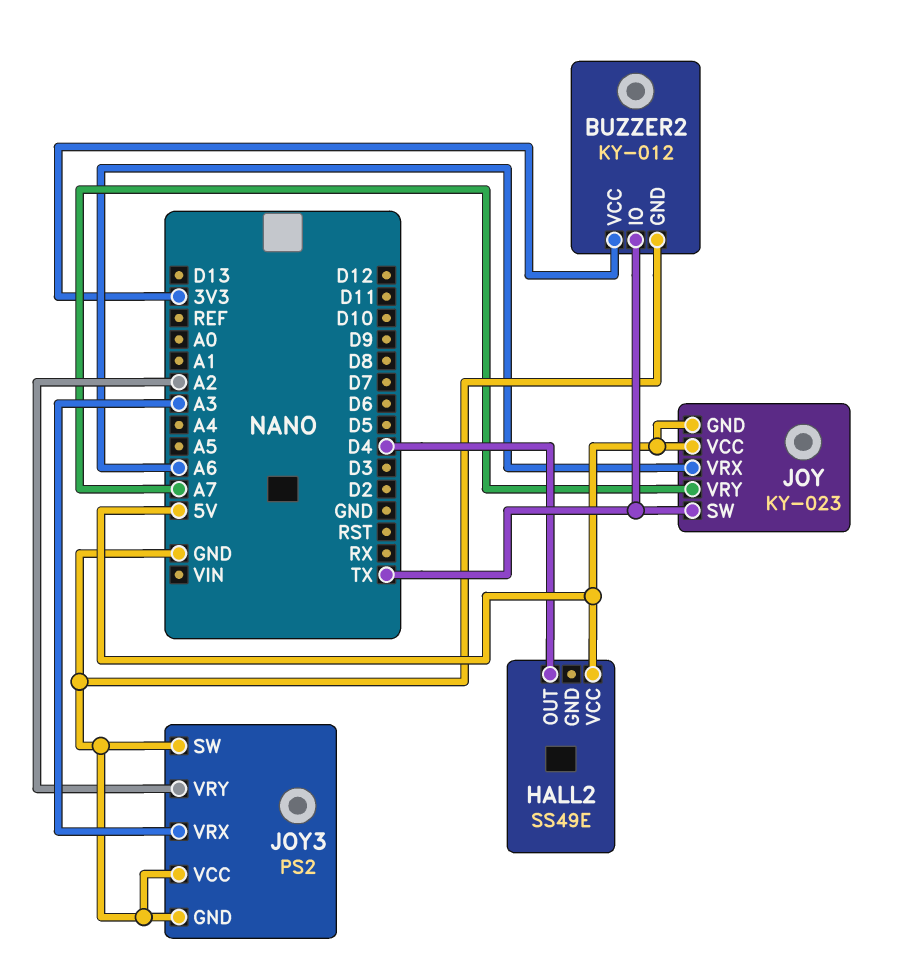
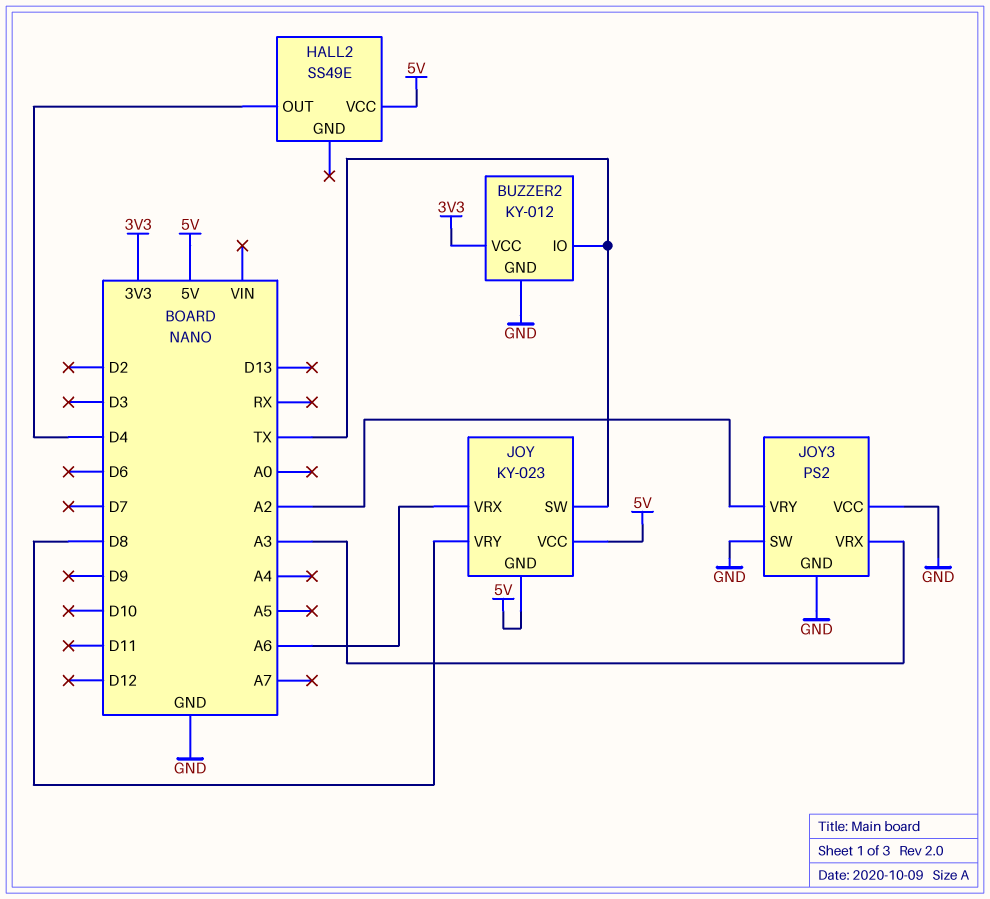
JOY pin VRY: A7 -> D8

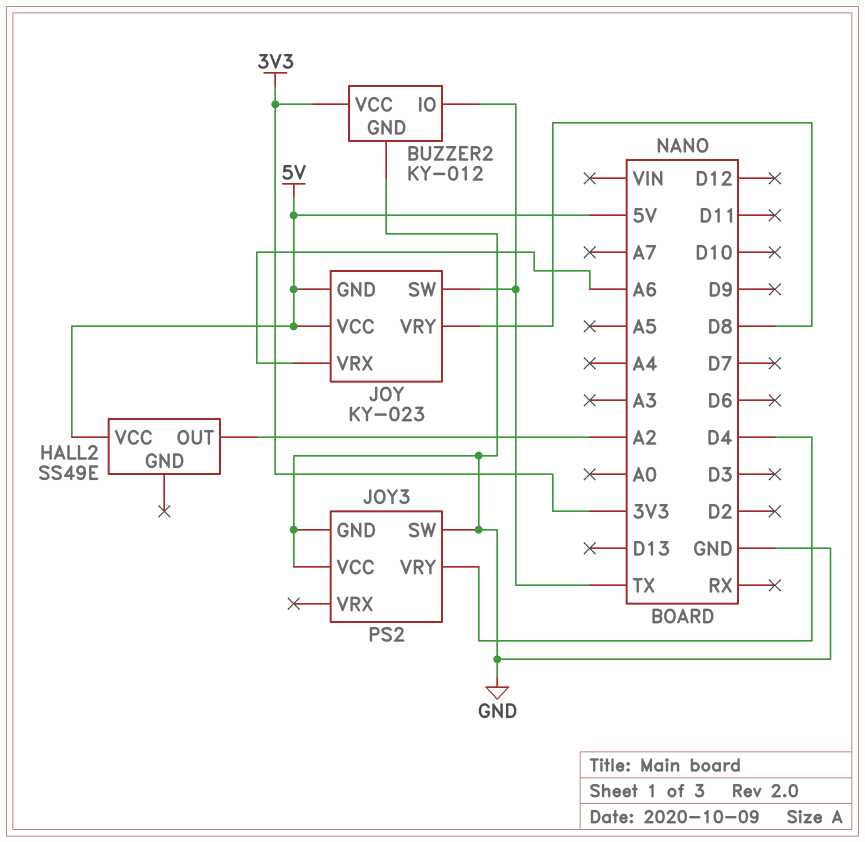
HALL2 pin OUT: D4 -> A2
JOY3 pin VRX: A3 -> none
JOY3 pin VRY: A2 -> D4

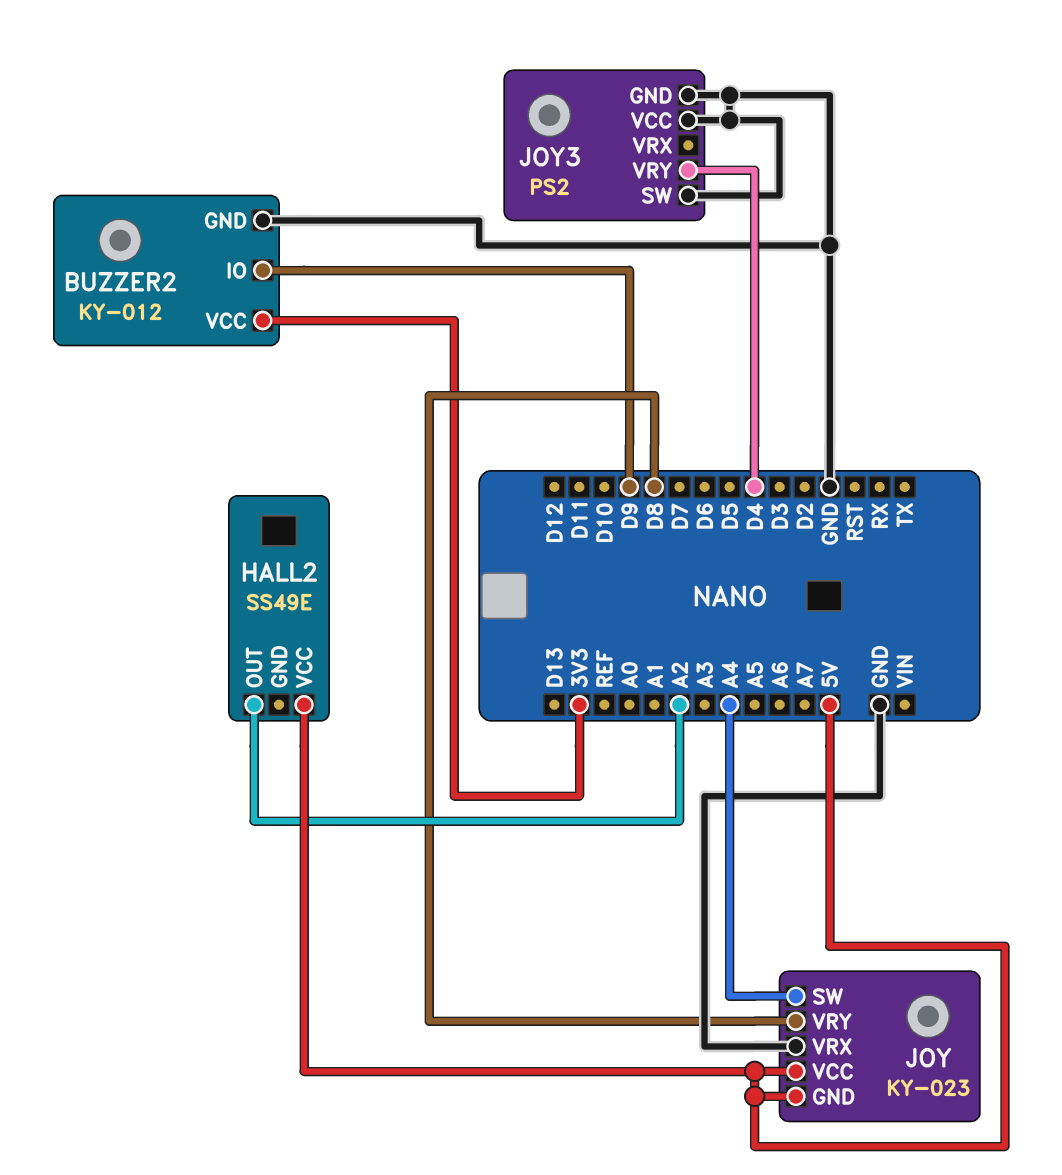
BUZZER2 pin IO: TX -> D9
JOY pin SW: TX -> A4
JOY pin VRX: A6 -> GND

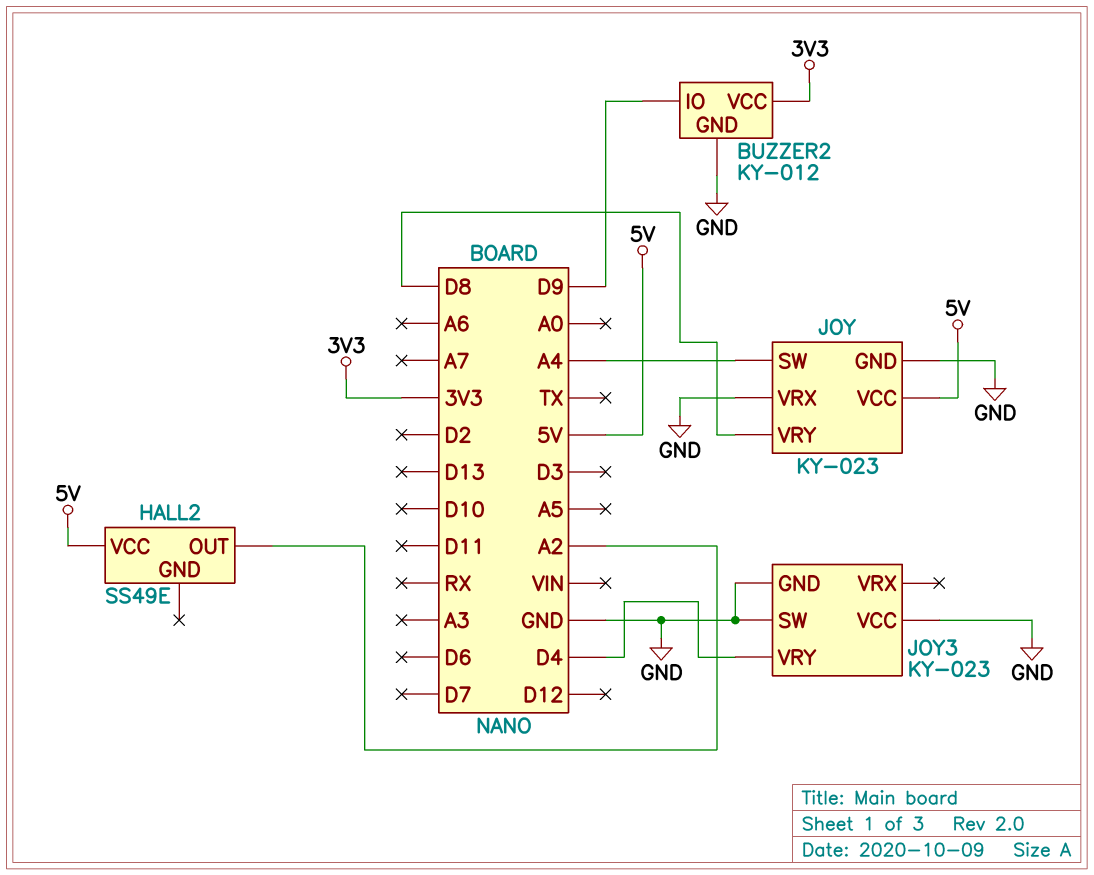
JOY pin GND: 5V -> GND
JOY3: PS2 -> KY-023

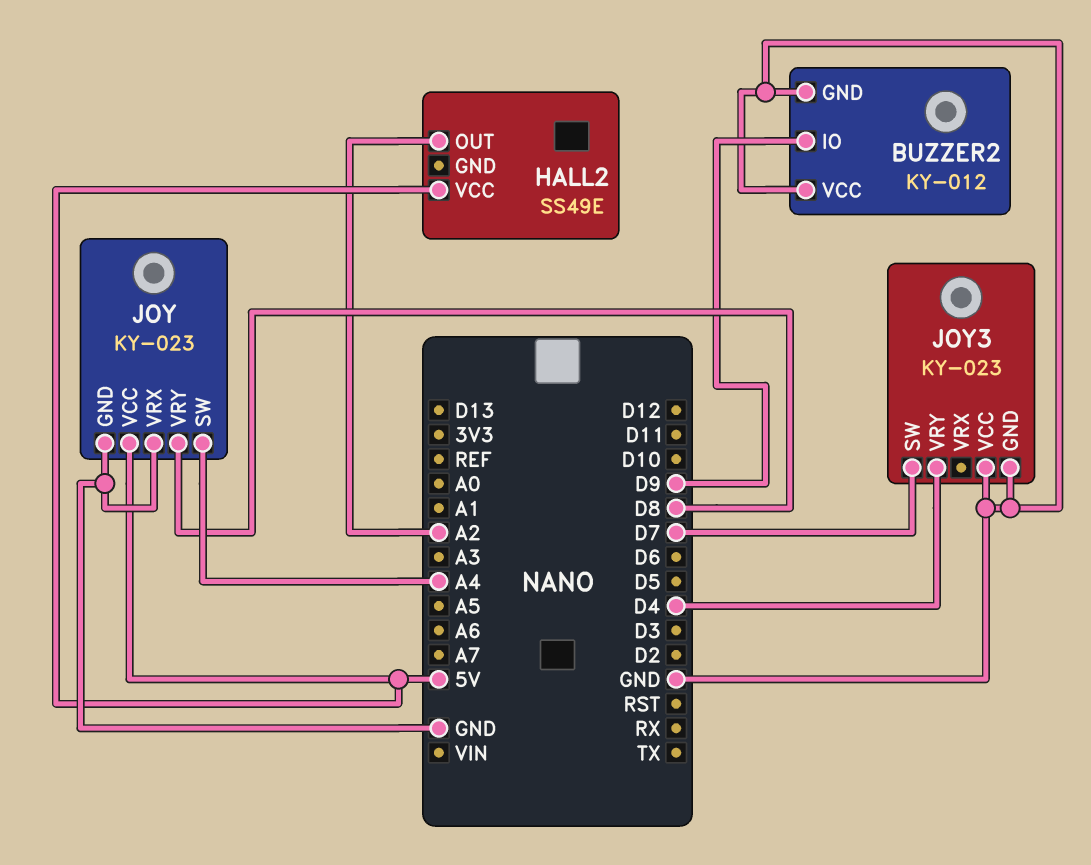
BUZZER2 pin VCC: 3V3 -> GND
JOY3 pin SW: GND -> D7

